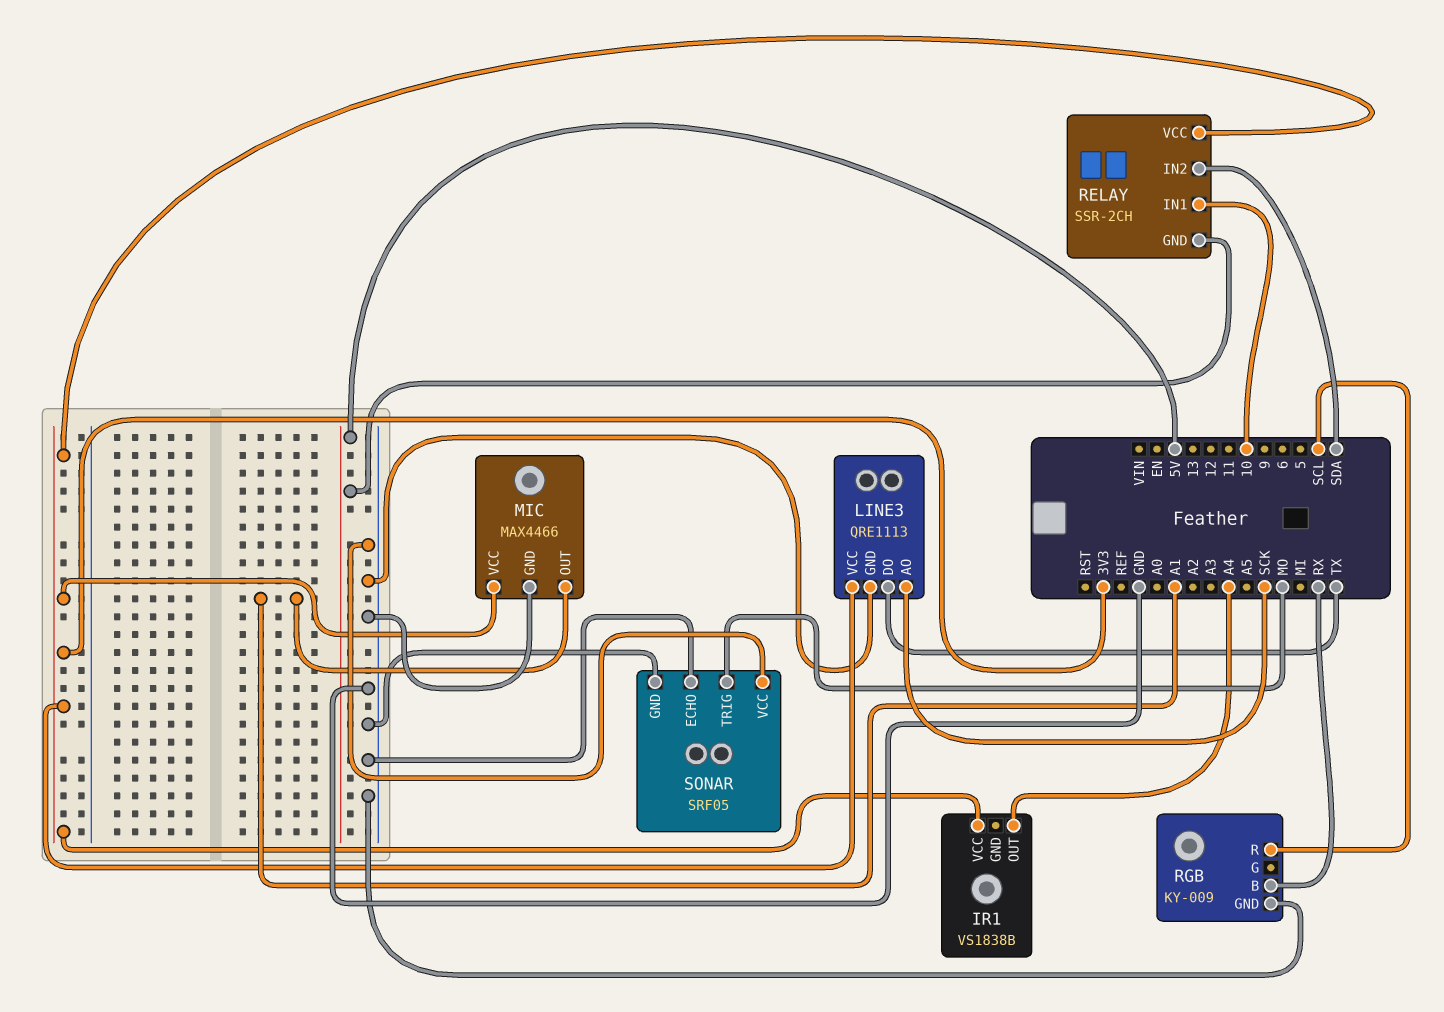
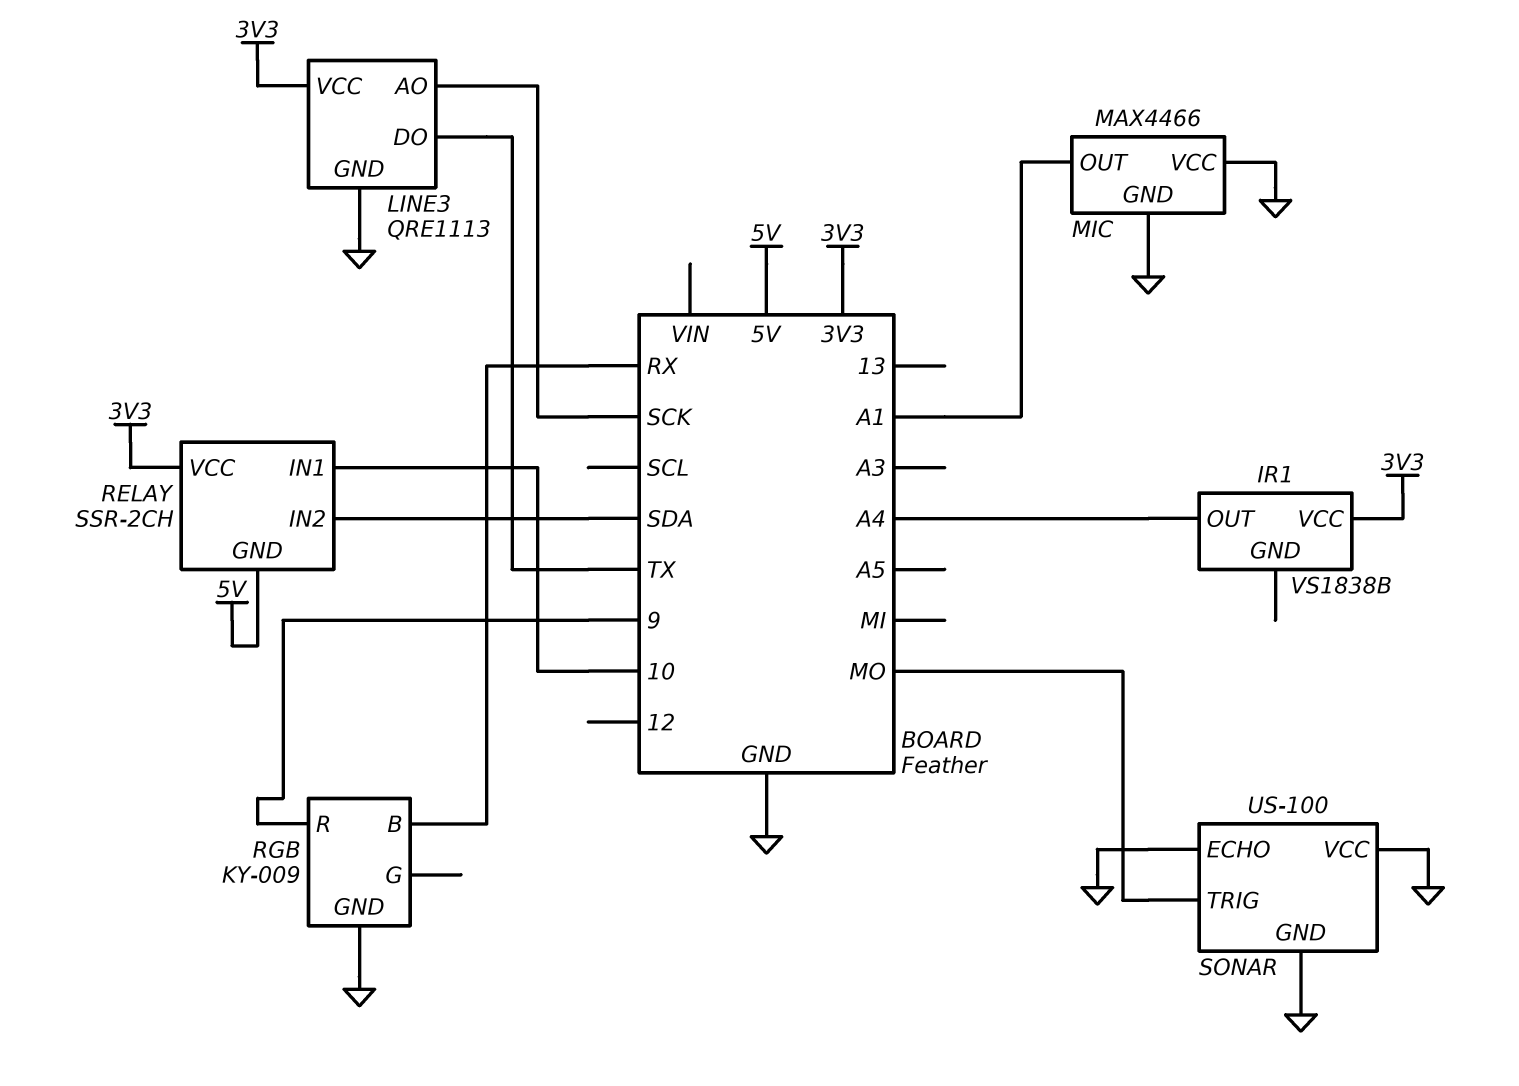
MIC pin VCC: 3V3 -> GND
RGB pin R: SCL -> 9
SONAR: SRF05 -> US-100

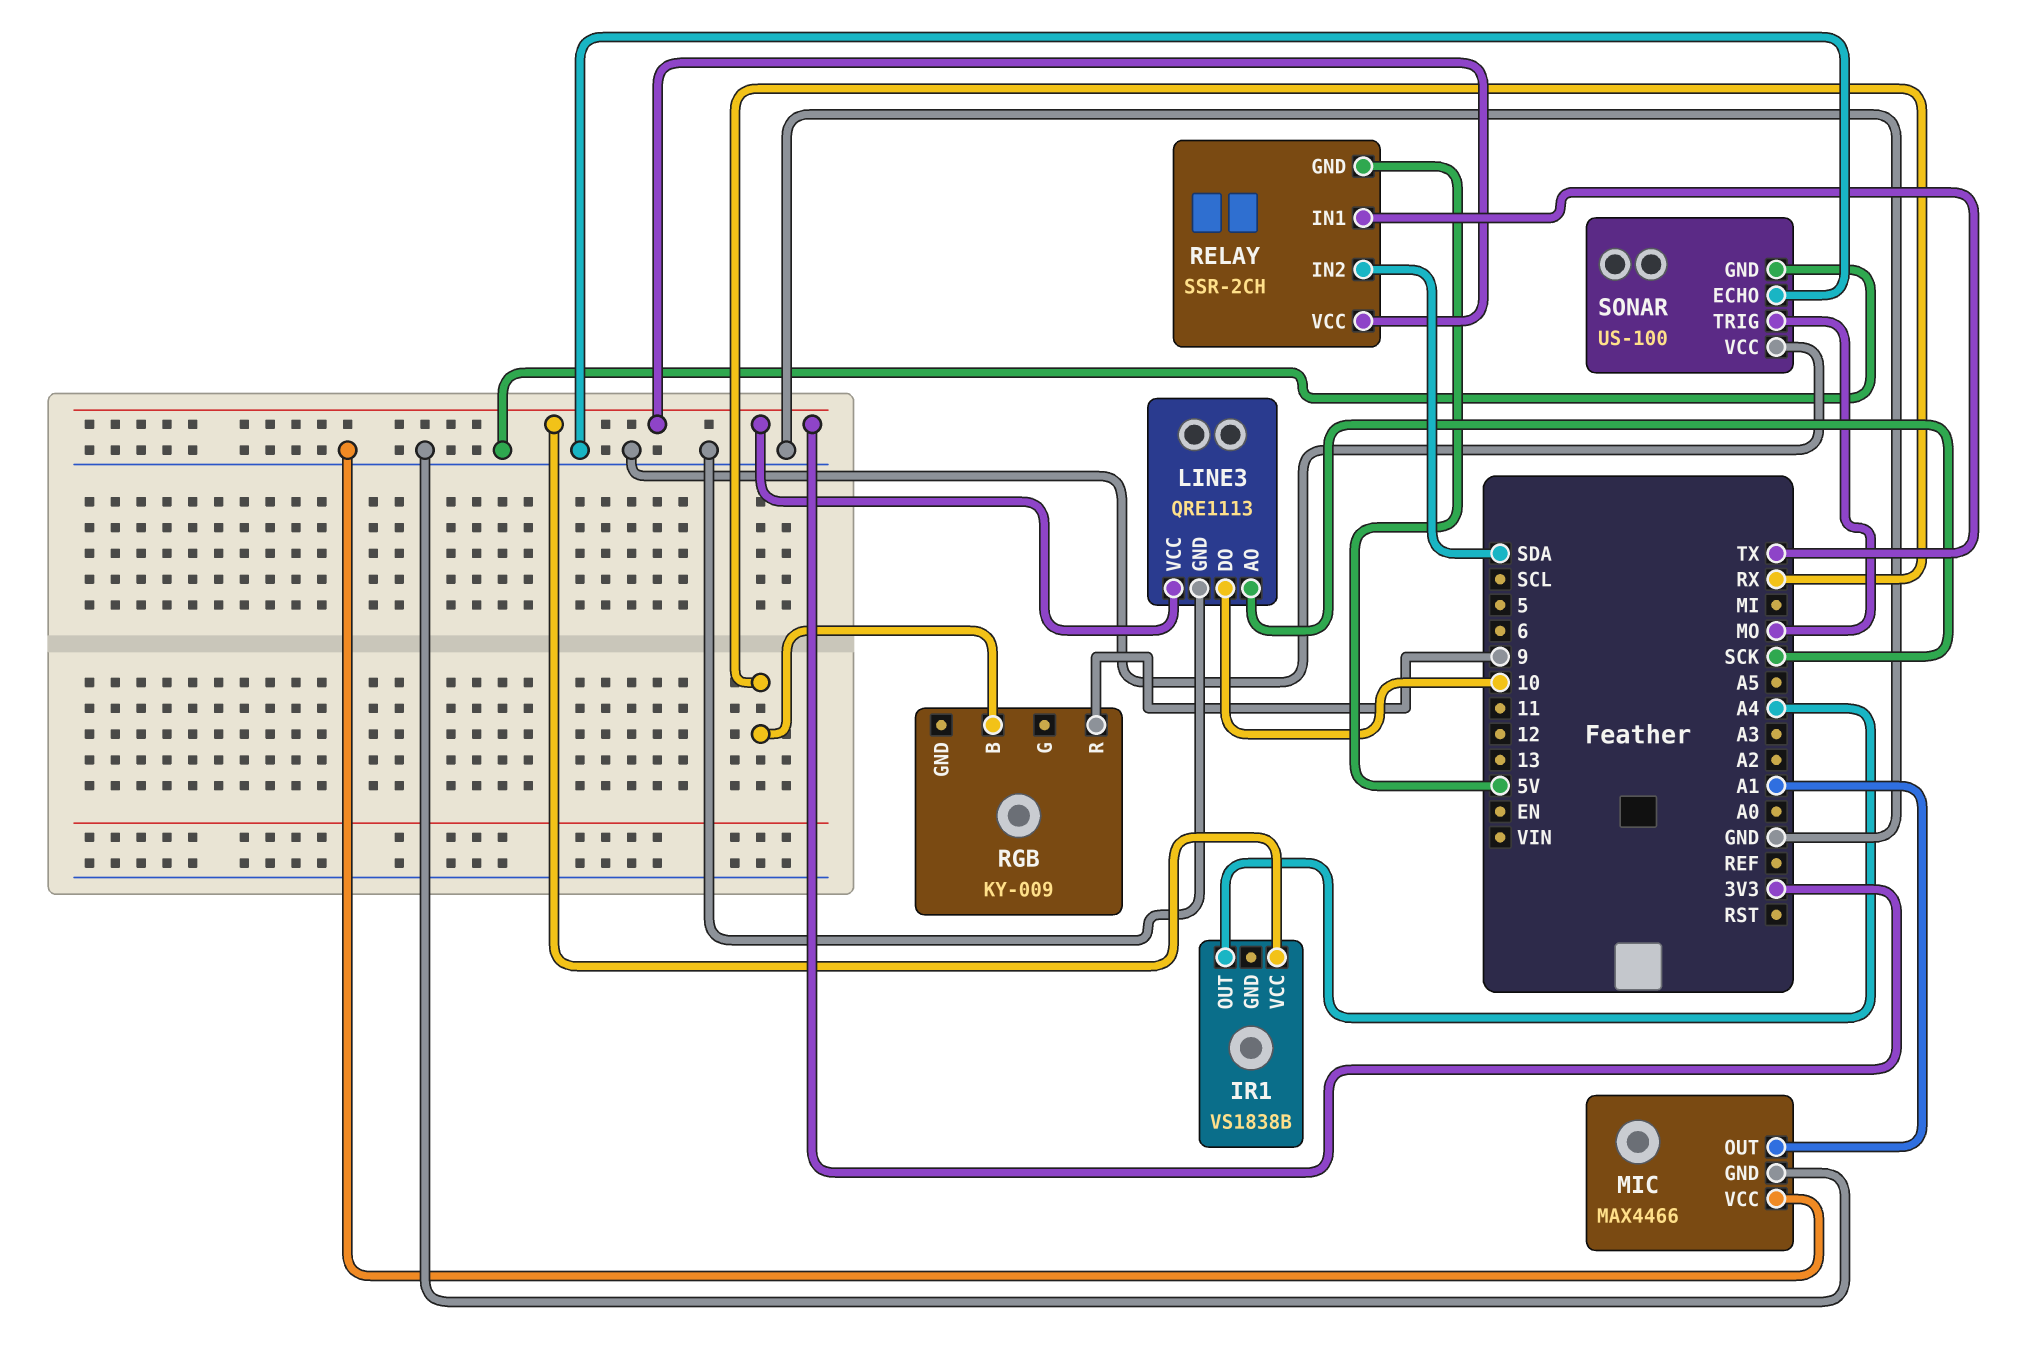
LINE3 pin DO: TX -> 10
RELAY pin IN1: 10 -> TX
RGB pin GND: GND -> none

